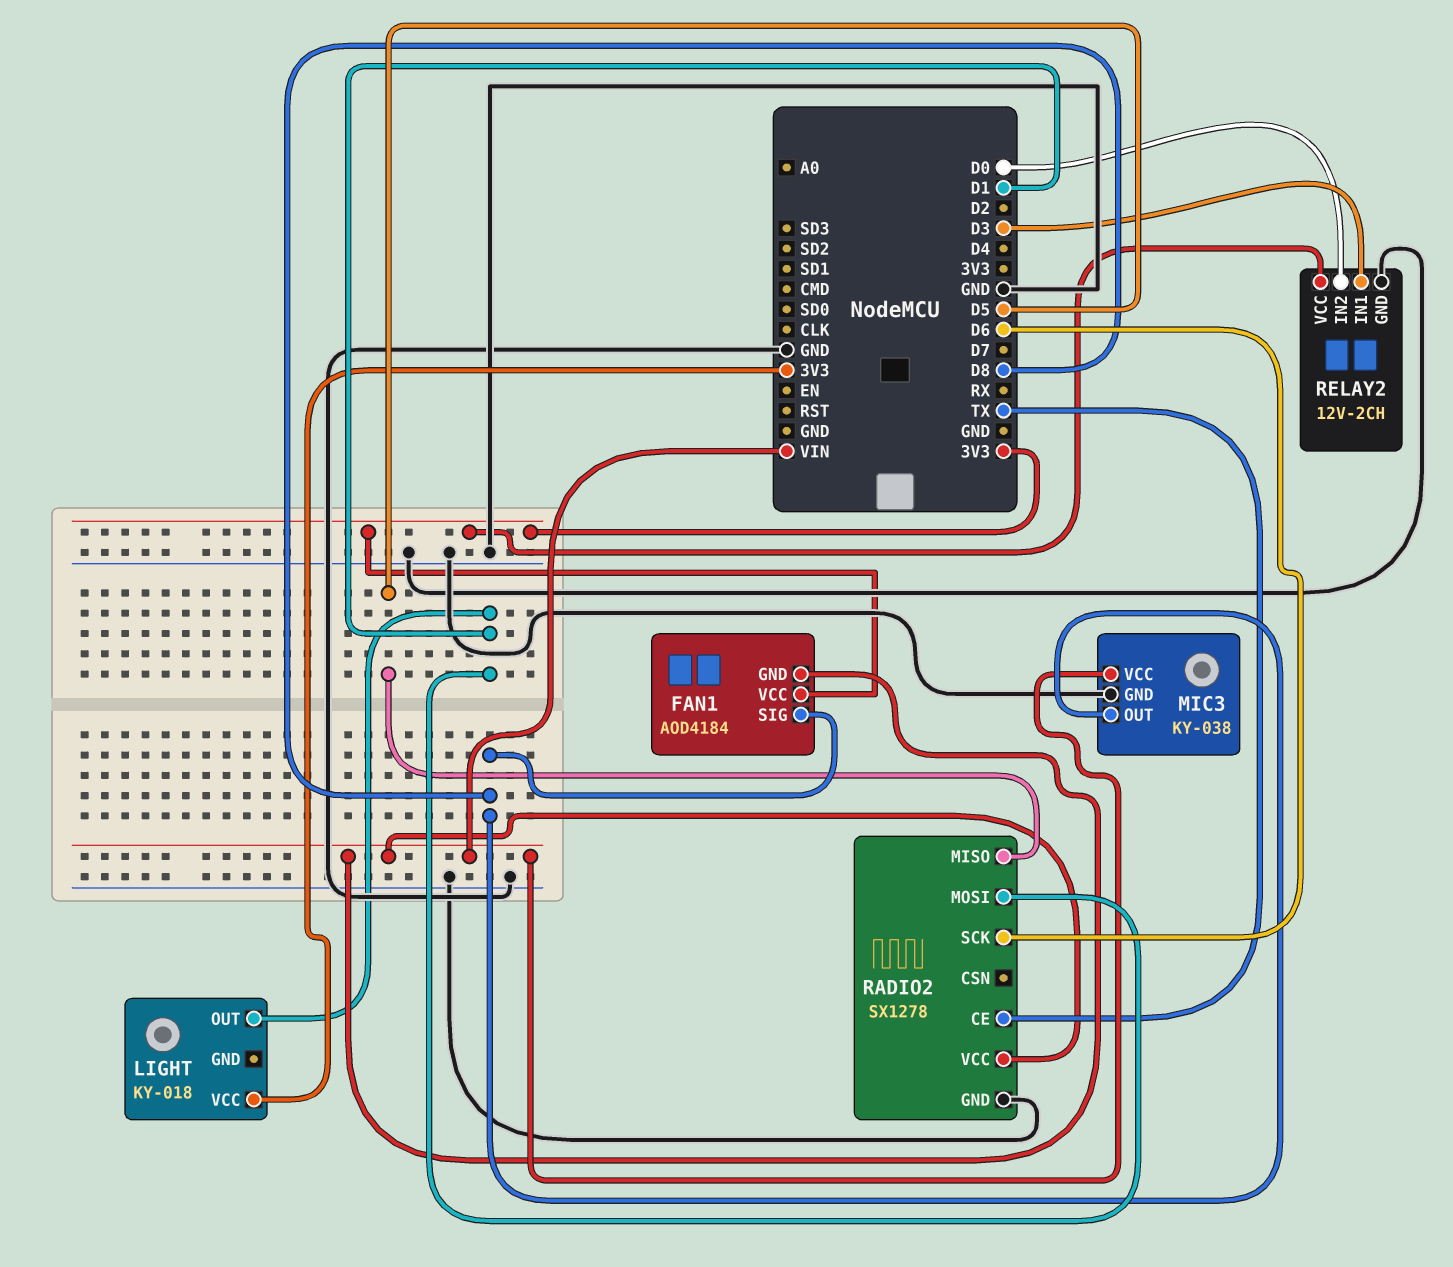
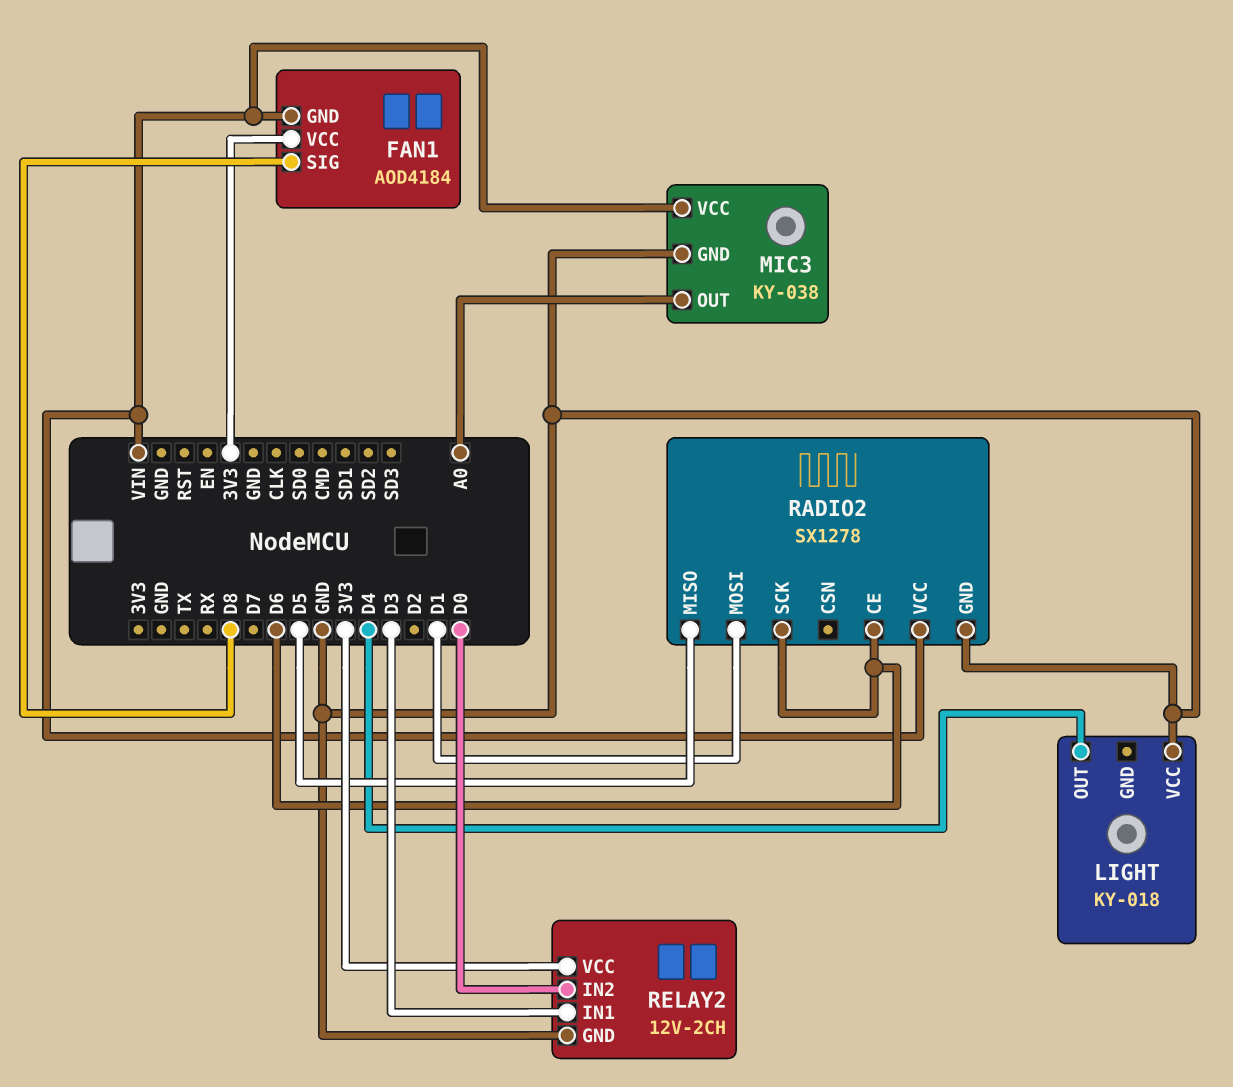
LIGHT pin OUT: D1 -> D4
LIGHT pin VCC: 3V3 -> GND
MIC3 pin OUT: D8 -> A0
RADIO2 pin CE: TX -> D6

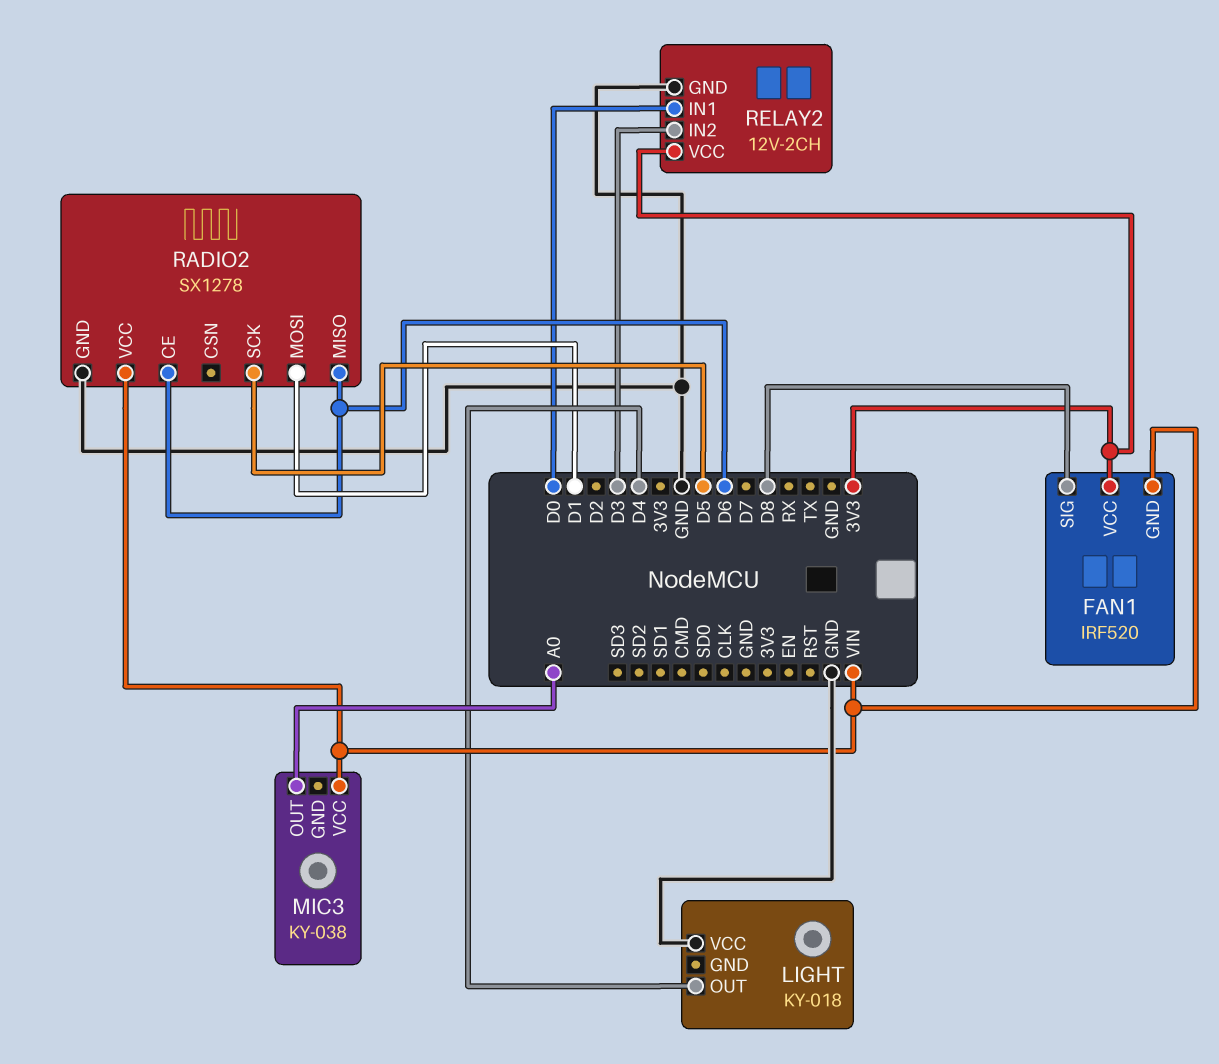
FAN1: AOD4184 -> IRF520
MIC3 pin GND: GND -> none
RADIO2 pin MISO: D5 -> D6
RADIO2 pin SCK: D6 -> D5
RELAY2 pin IN1: D3 -> D0
RELAY2 pin IN2: D0 -> D3

